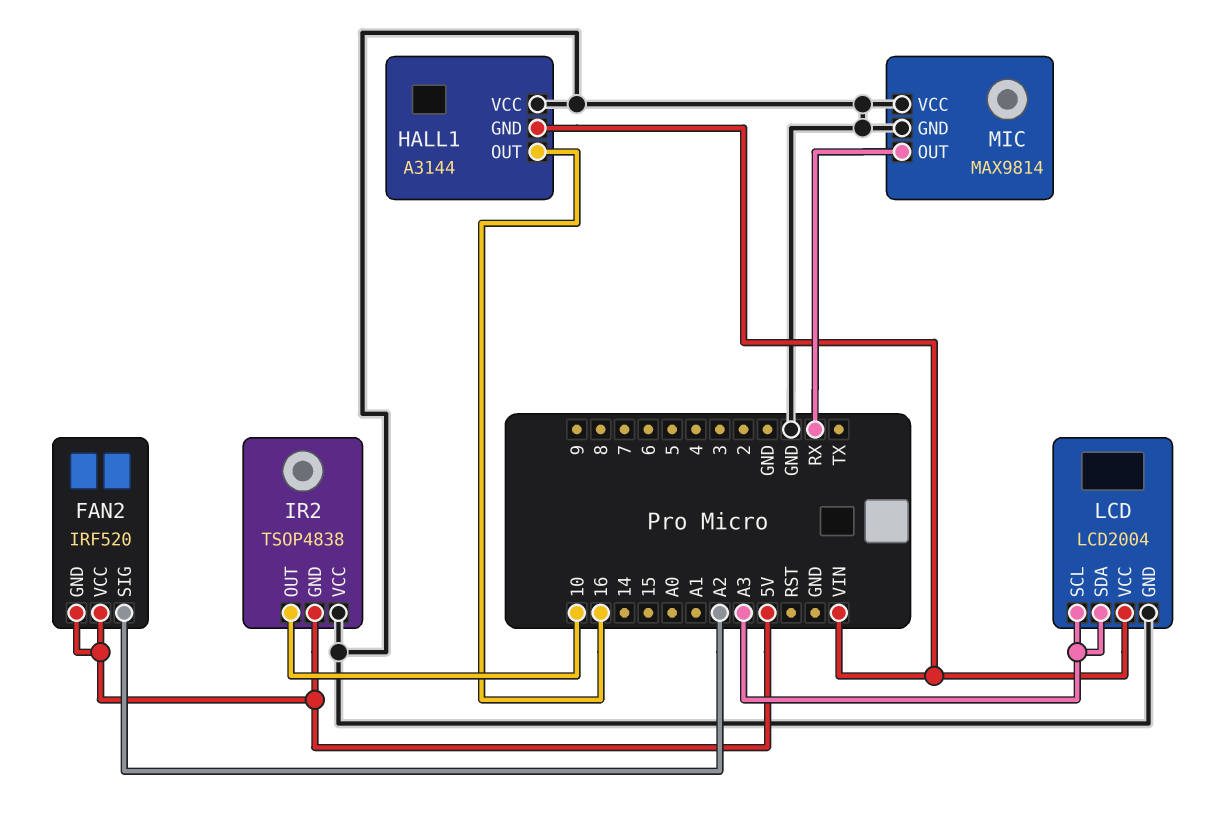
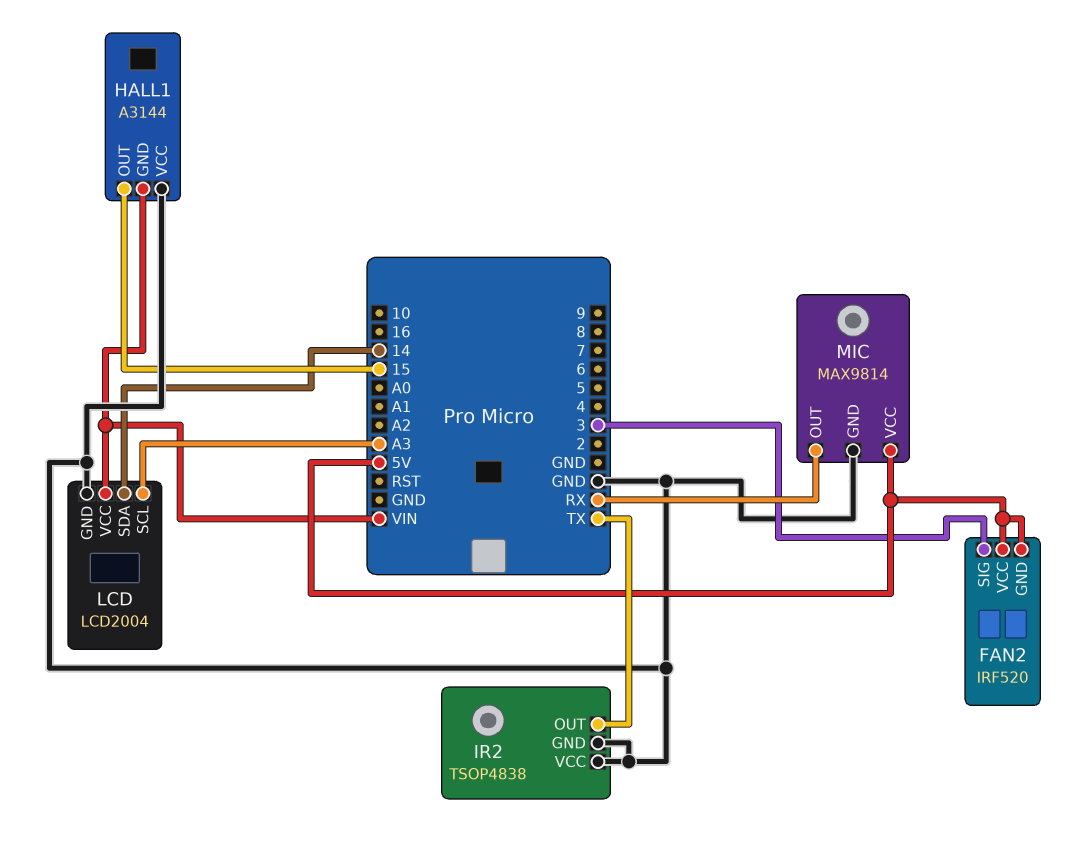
FAN2 pin SIG: A2 -> 3
HALL1 pin OUT: 16 -> 15
IR2 pin GND: 5V -> GND
IR2 pin OUT: 10 -> TX
LCD pin SDA: A3 -> 14
MIC pin VCC: GND -> 5V

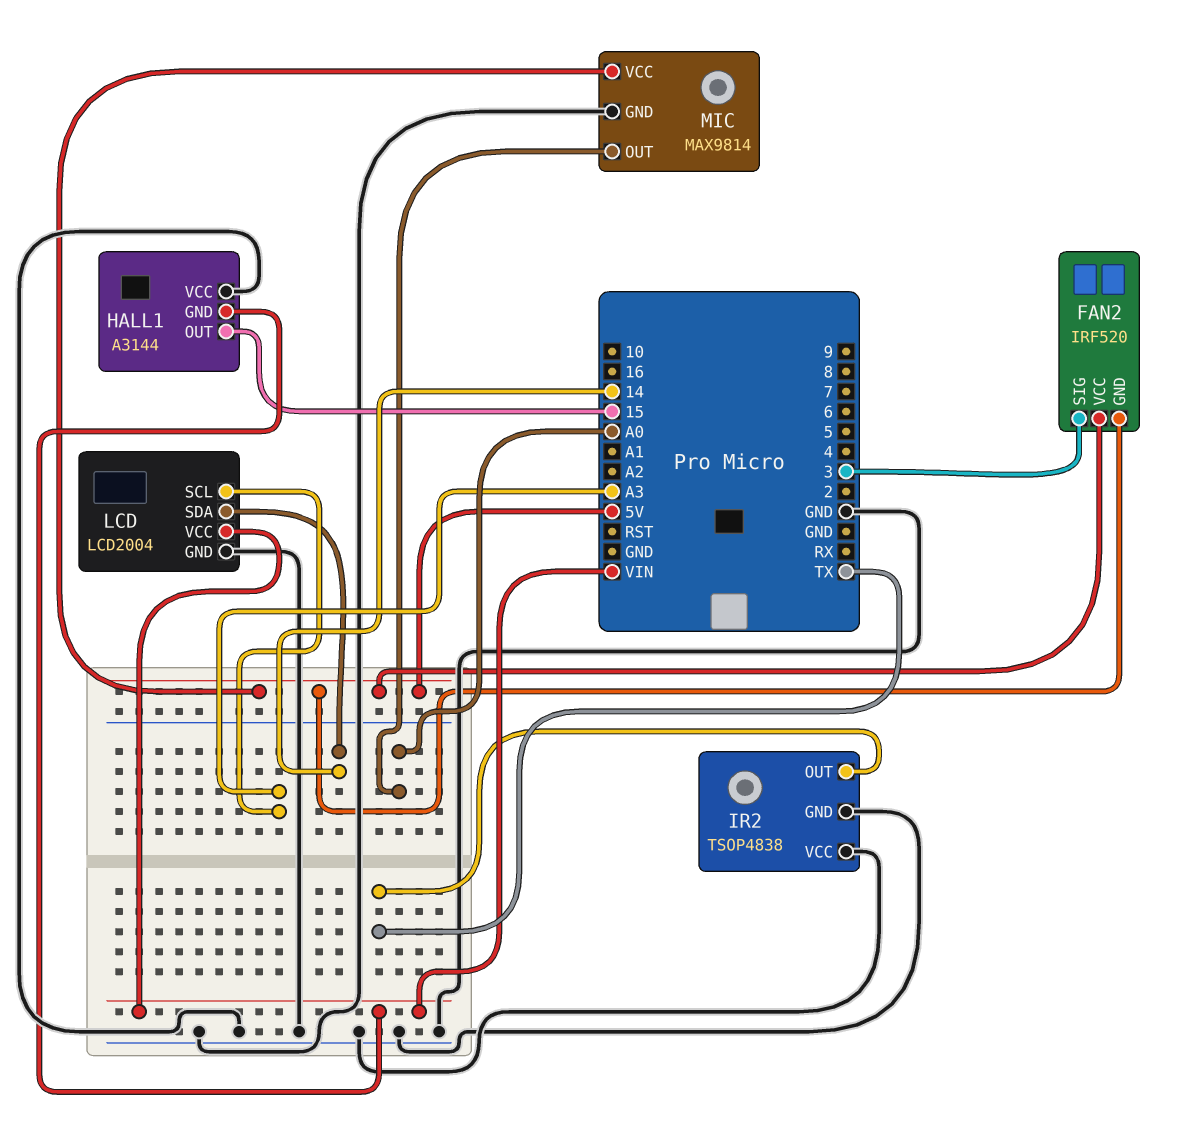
MIC pin OUT: RX -> A0

